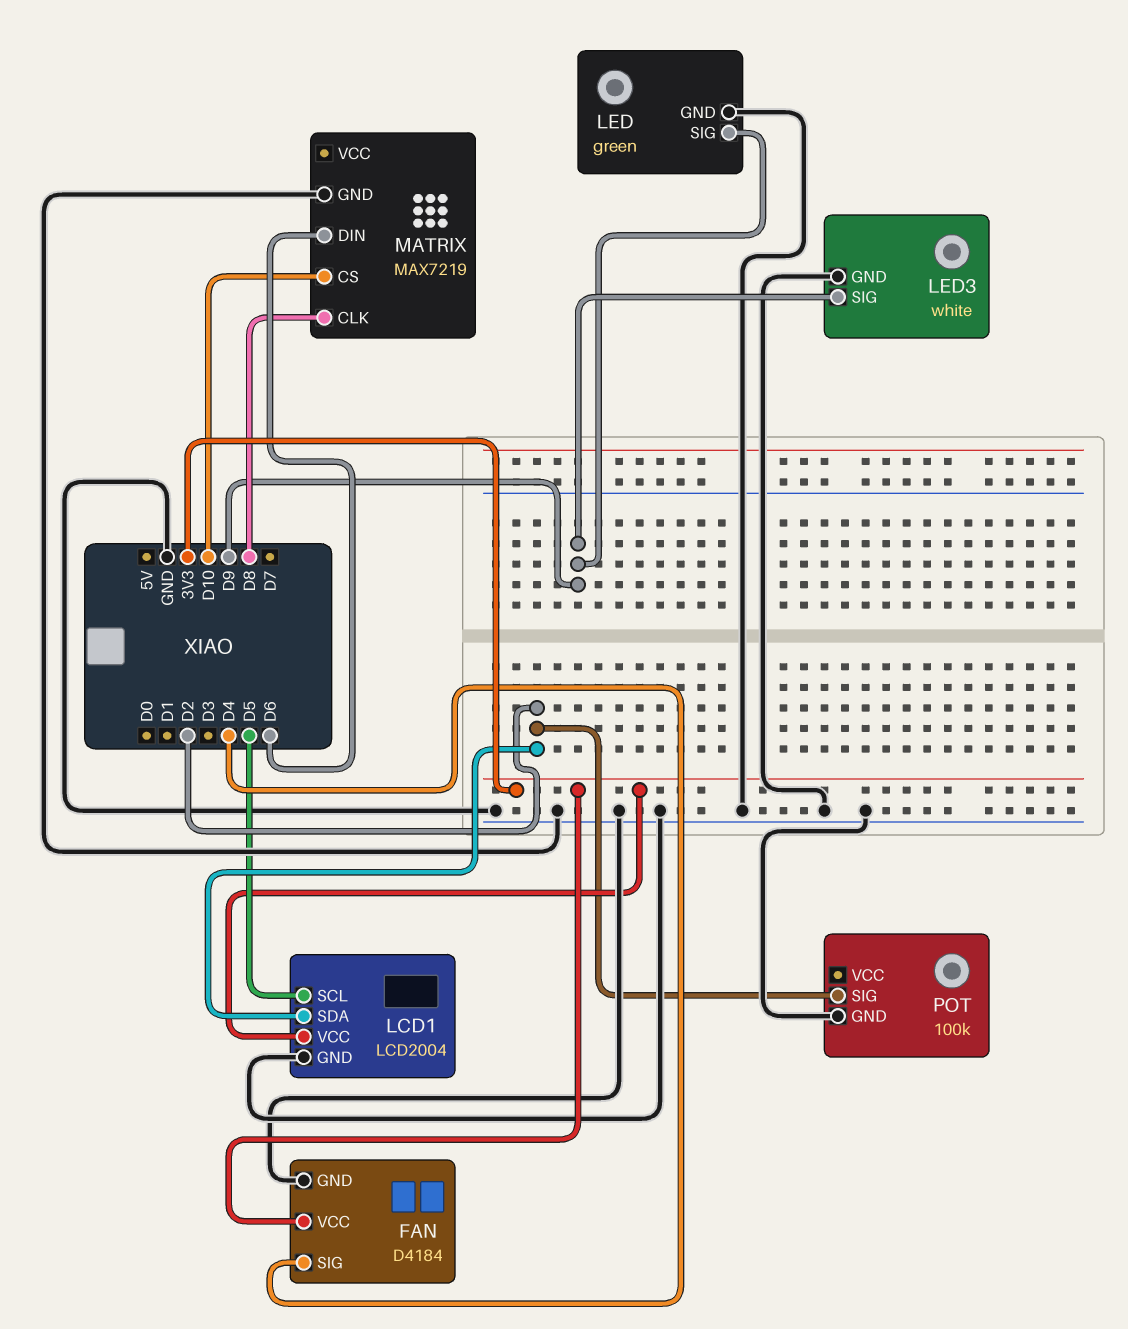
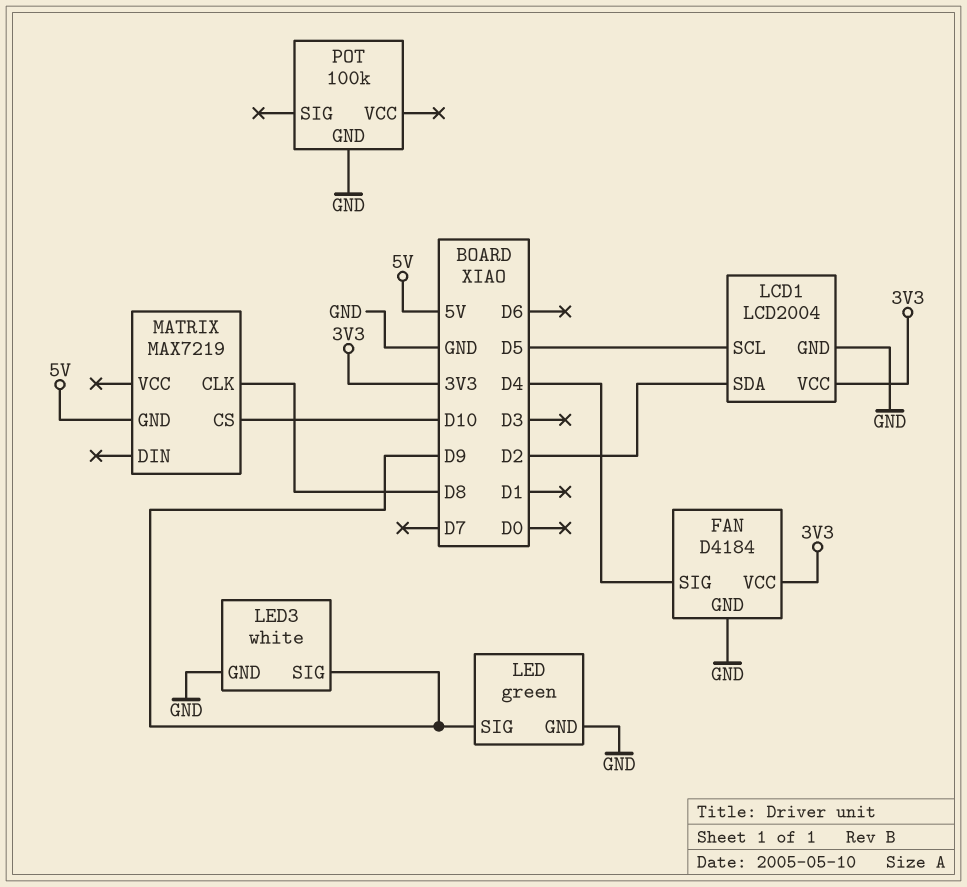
MATRIX pin DIN: D6 -> none
MATRIX pin GND: GND -> 5V
POT pin SIG: D2 -> none

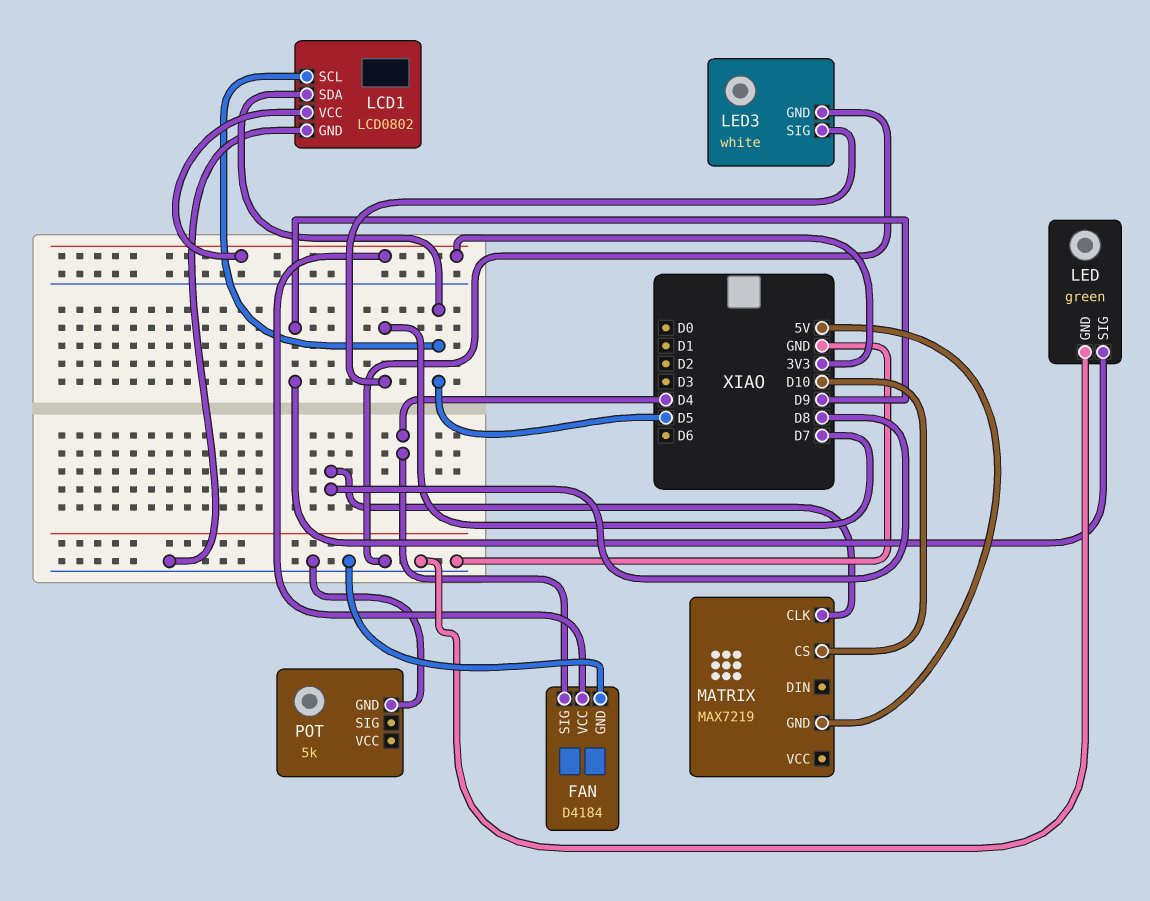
LCD1: LCD2004 -> LCD0802
LCD1 pin SDA: D2 -> D5
LED3 pin SIG: D9 -> D7
POT: 100k -> 5k

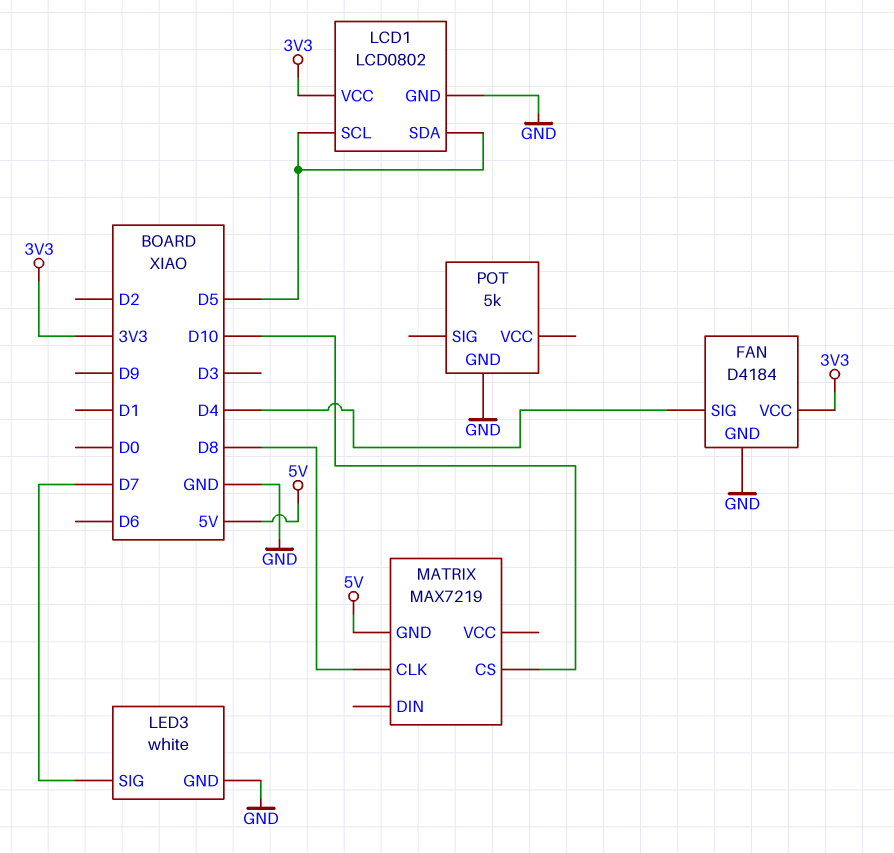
LED: green -> none
LED pin GND: GND -> none
LED pin SIG: D9 -> none

